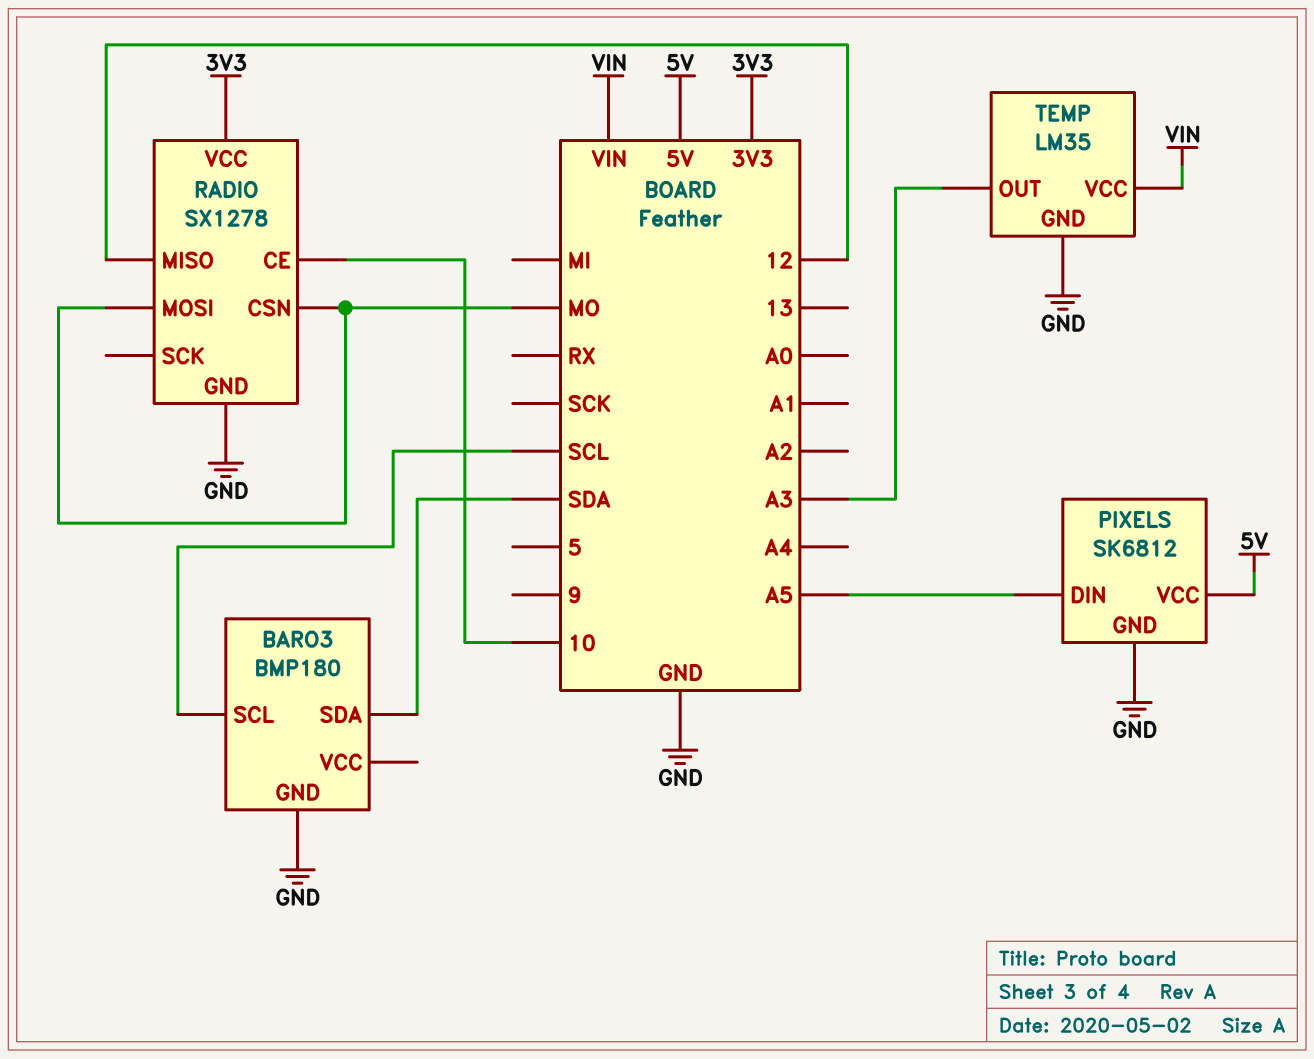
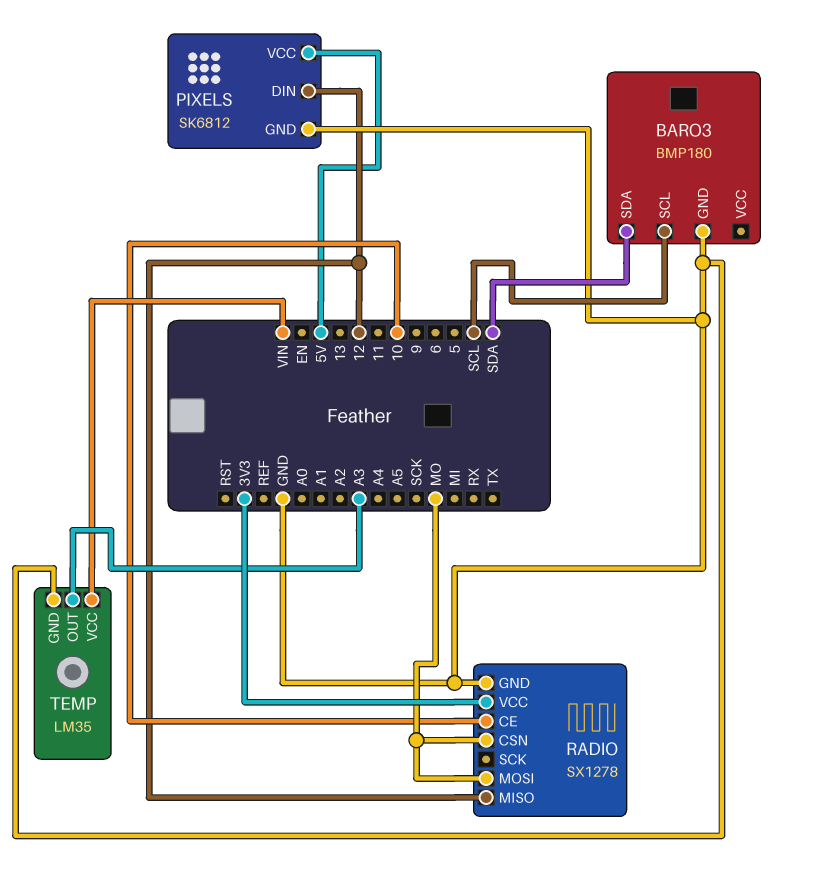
PIXELS pin DIN: A5 -> 12

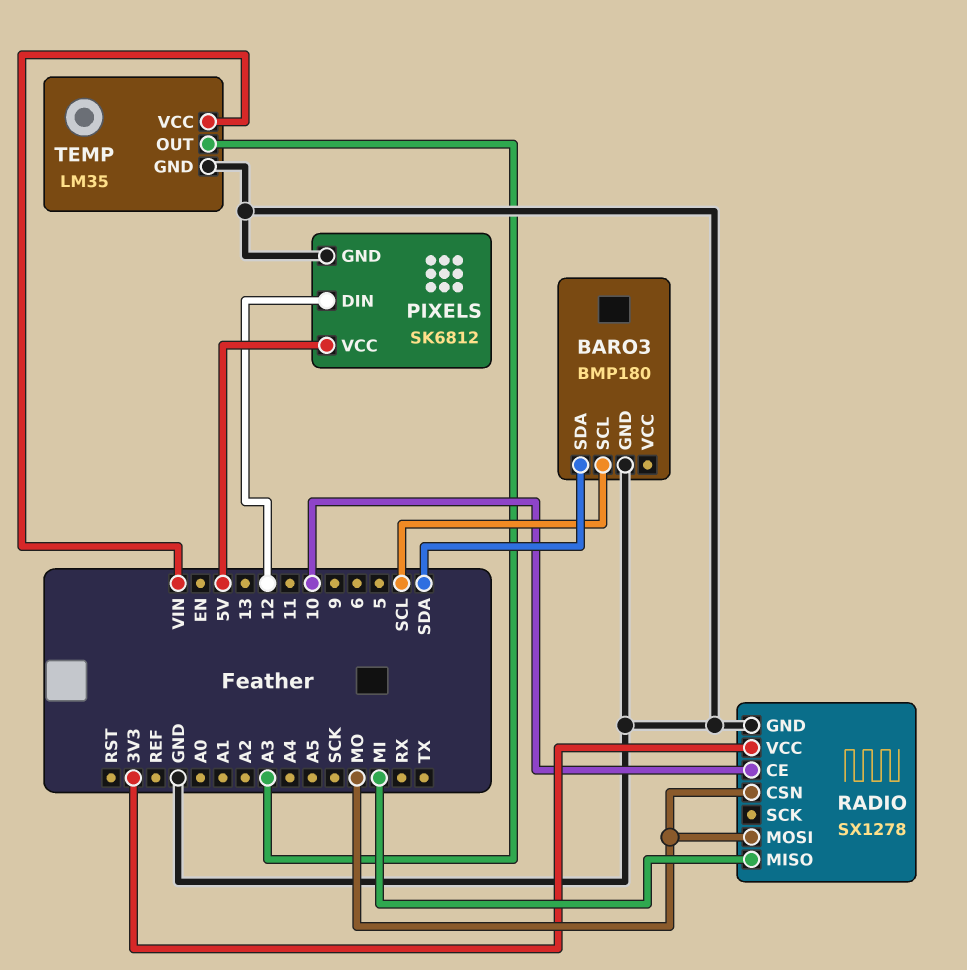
RADIO pin MISO: 12 -> MI

